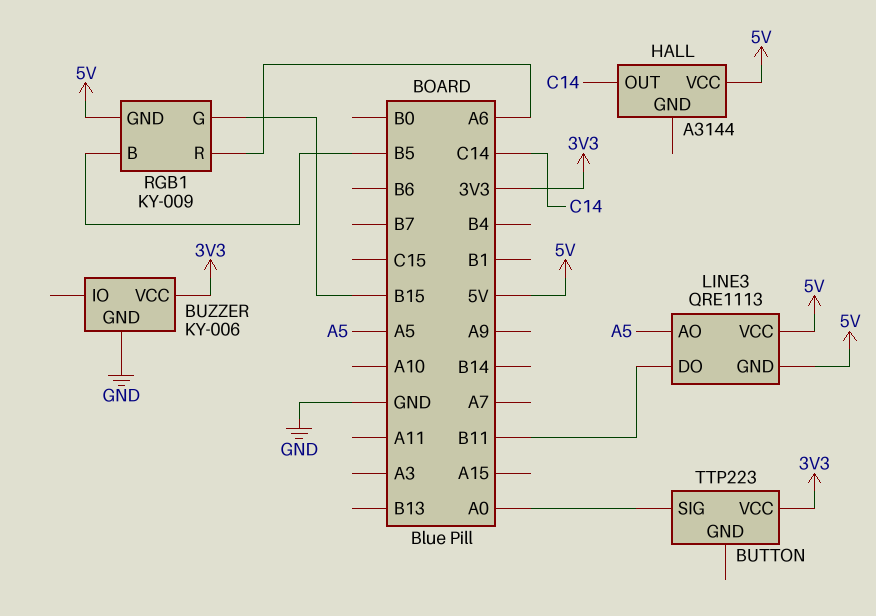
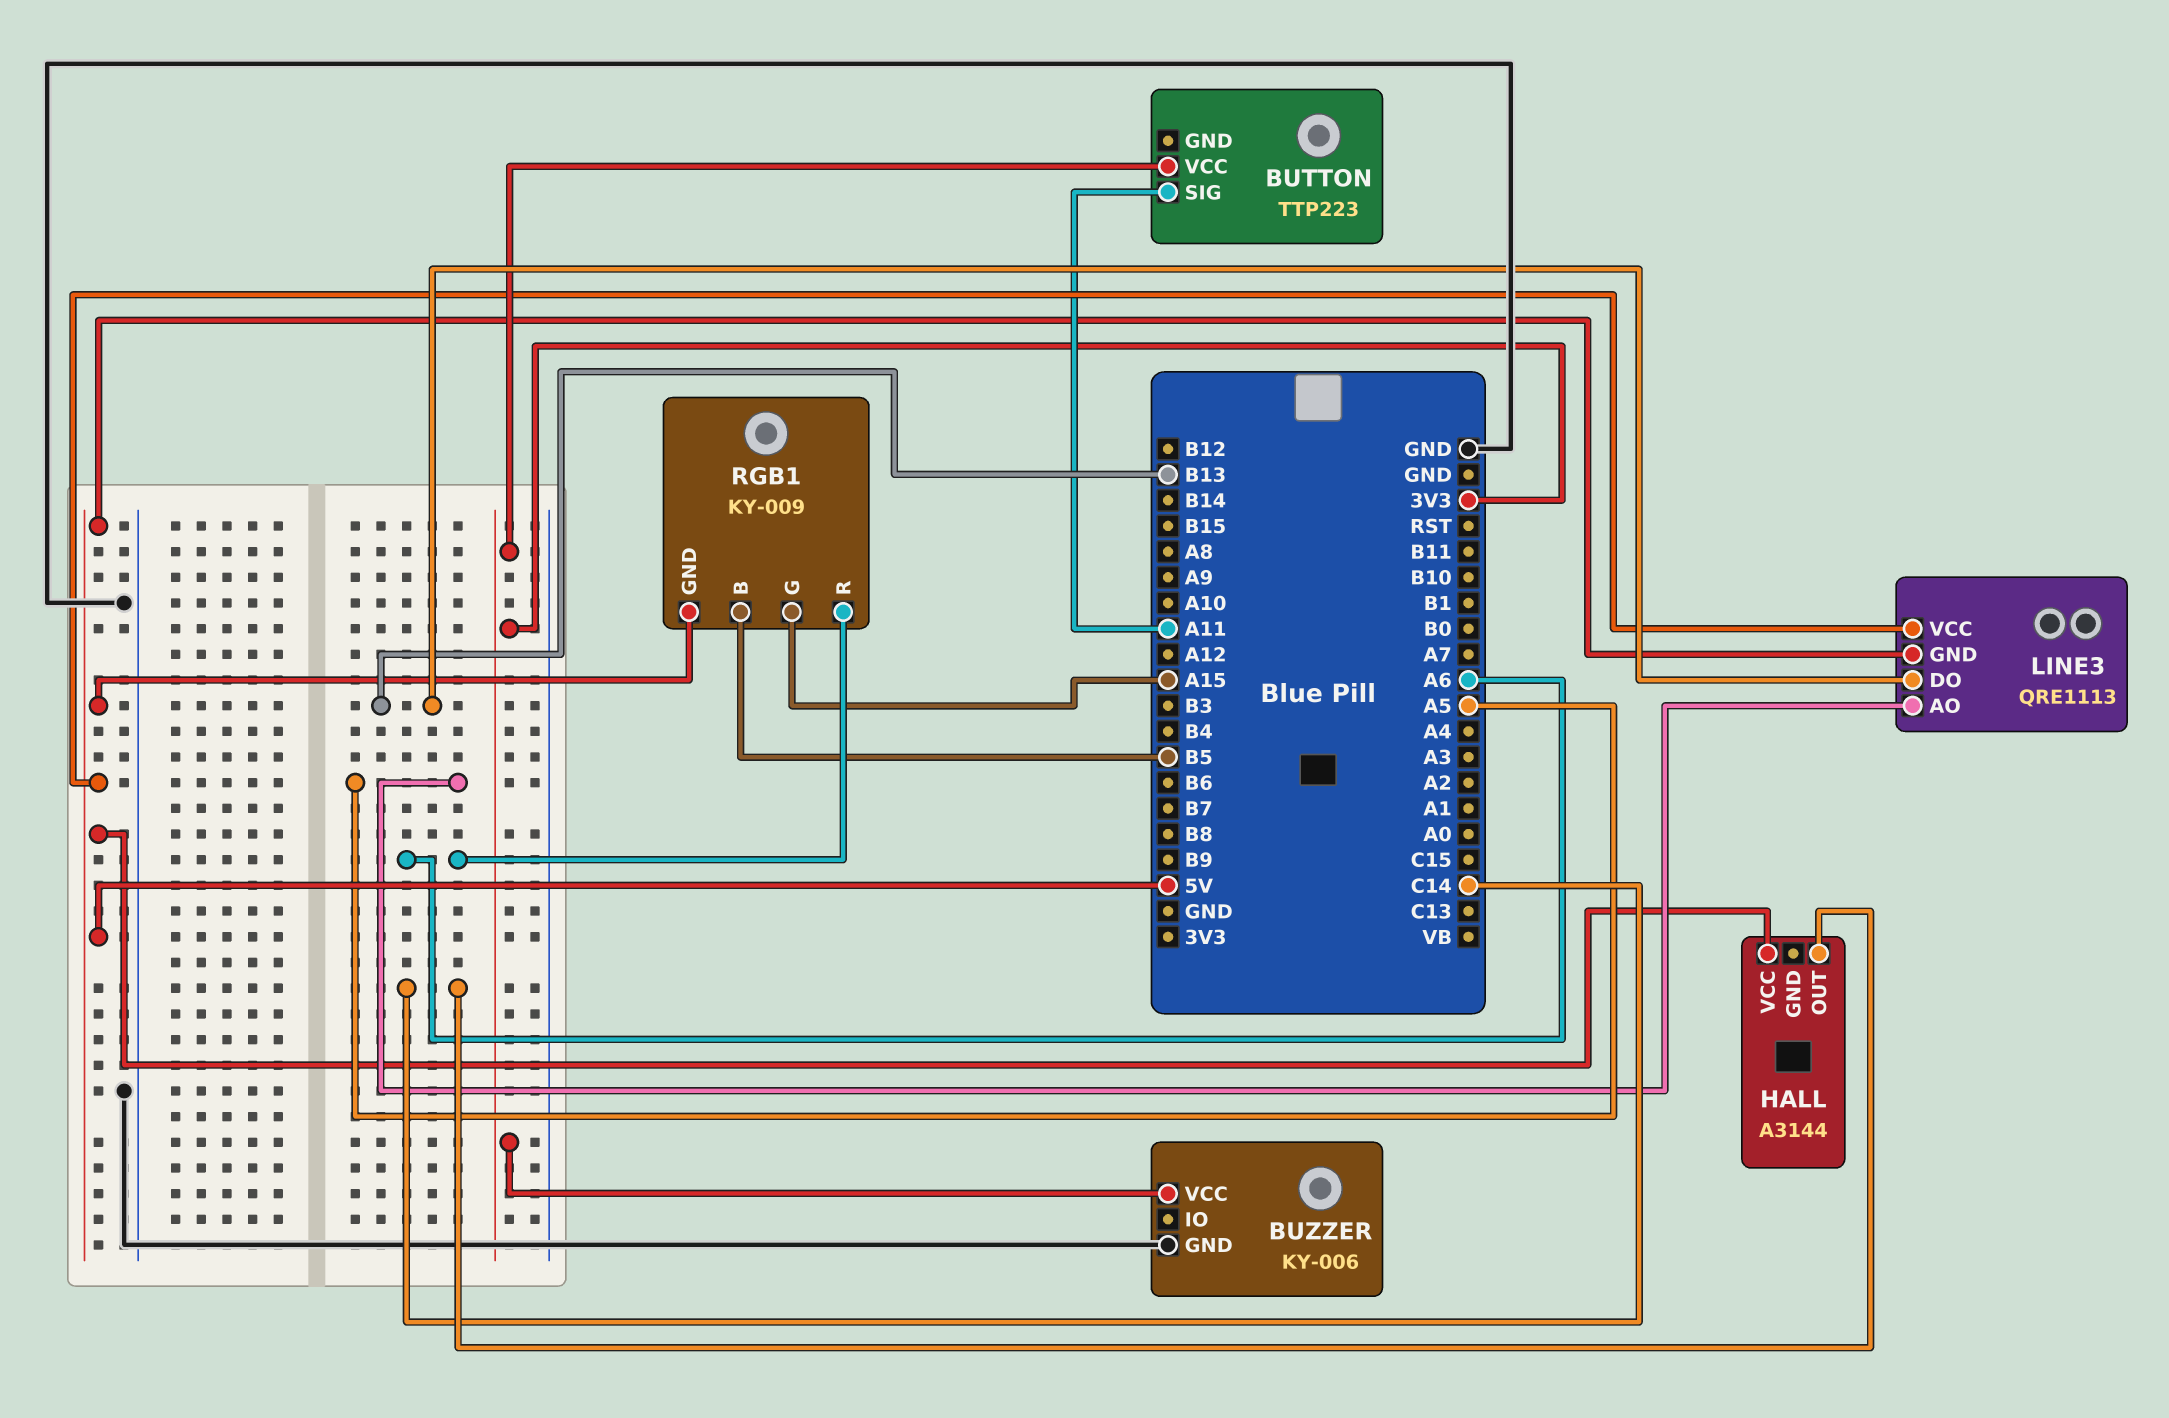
BUTTON pin SIG: A0 -> A11
LINE3 pin DO: B11 -> B13
RGB1 pin G: B15 -> A15

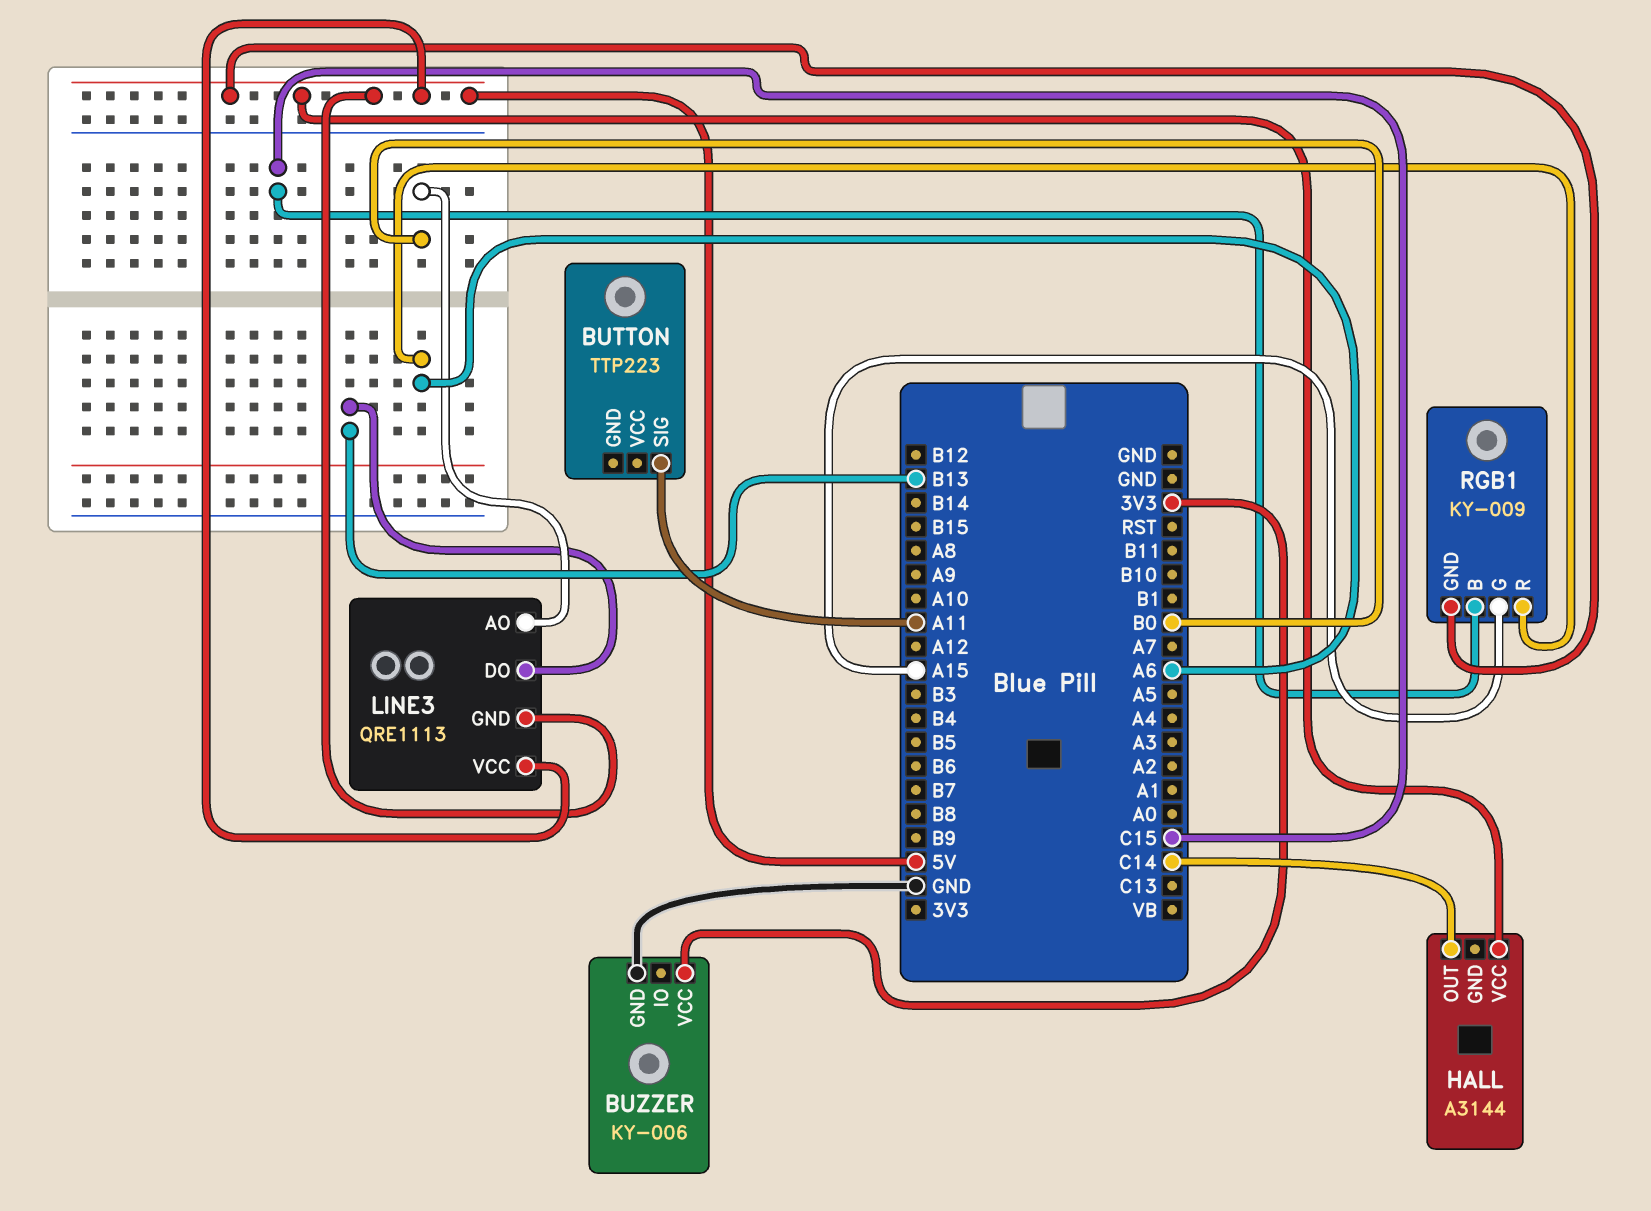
BUTTON pin VCC: 3V3 -> none
LINE3 pin AO: A5 -> B0
RGB1 pin B: B5 -> C15

